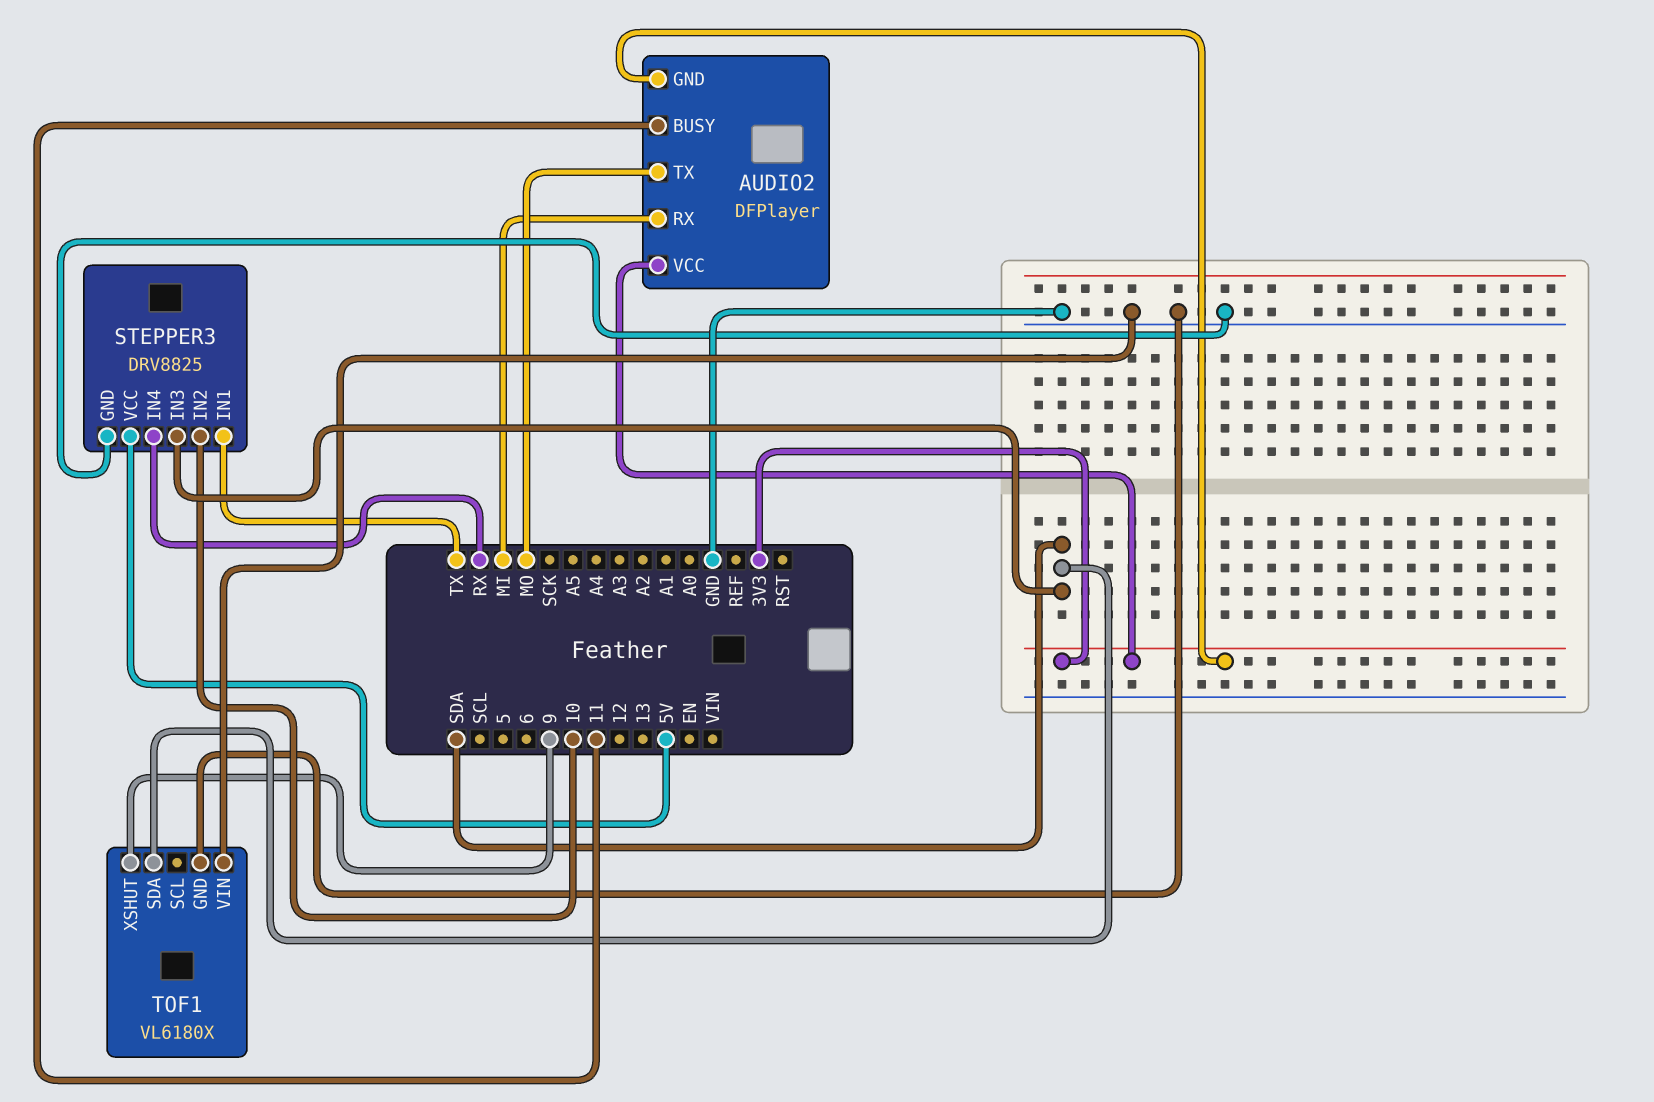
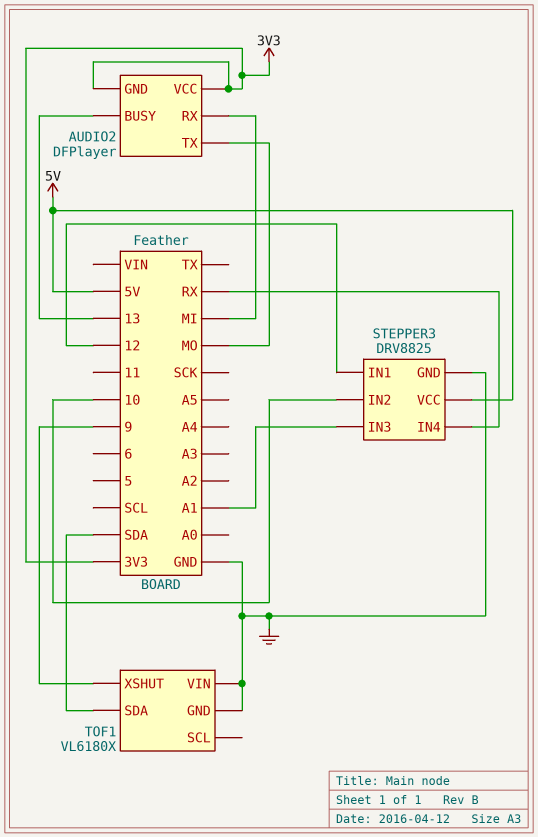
AUDIO2 pin BUSY: 11 -> 13
STEPPER3 pin IN1: TX -> 12
STEPPER3 pin IN3: SDA -> A1

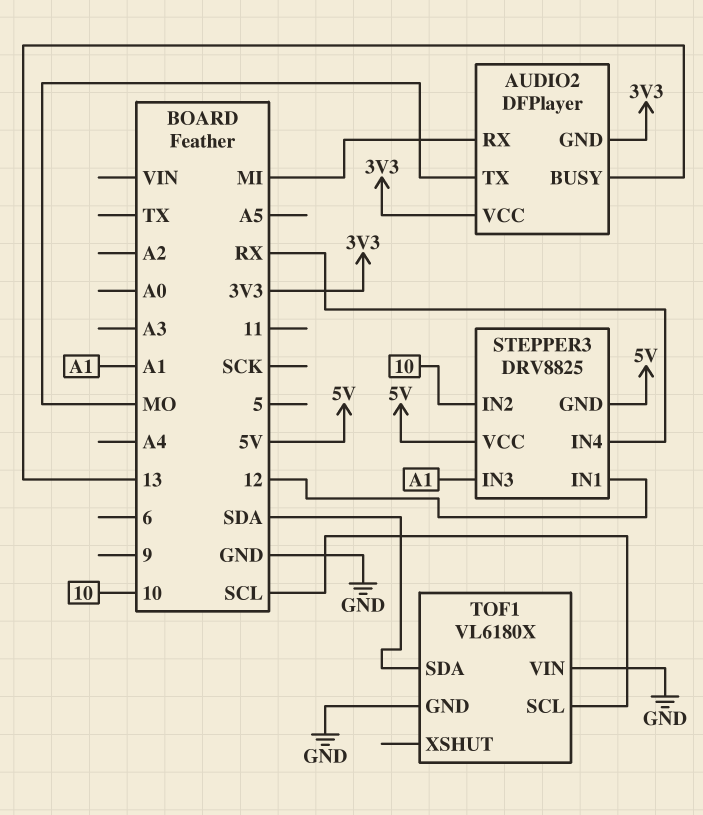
STEPPER3 pin GND: GND -> 5V
TOF1 pin SCL: none -> SCL
TOF1 pin XSHUT: 9 -> none

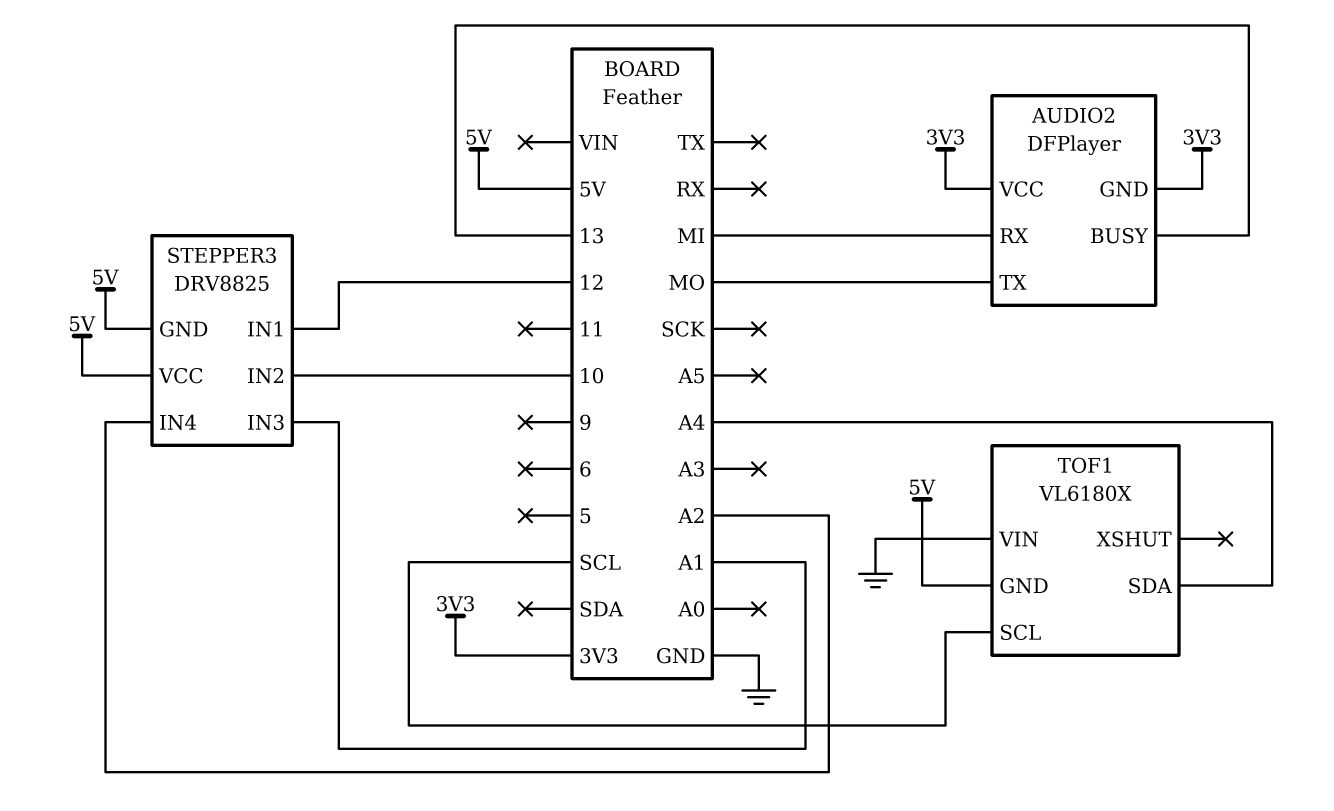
STEPPER3 pin IN4: RX -> A2
TOF1 pin GND: GND -> 5V
TOF1 pin SDA: SDA -> A4

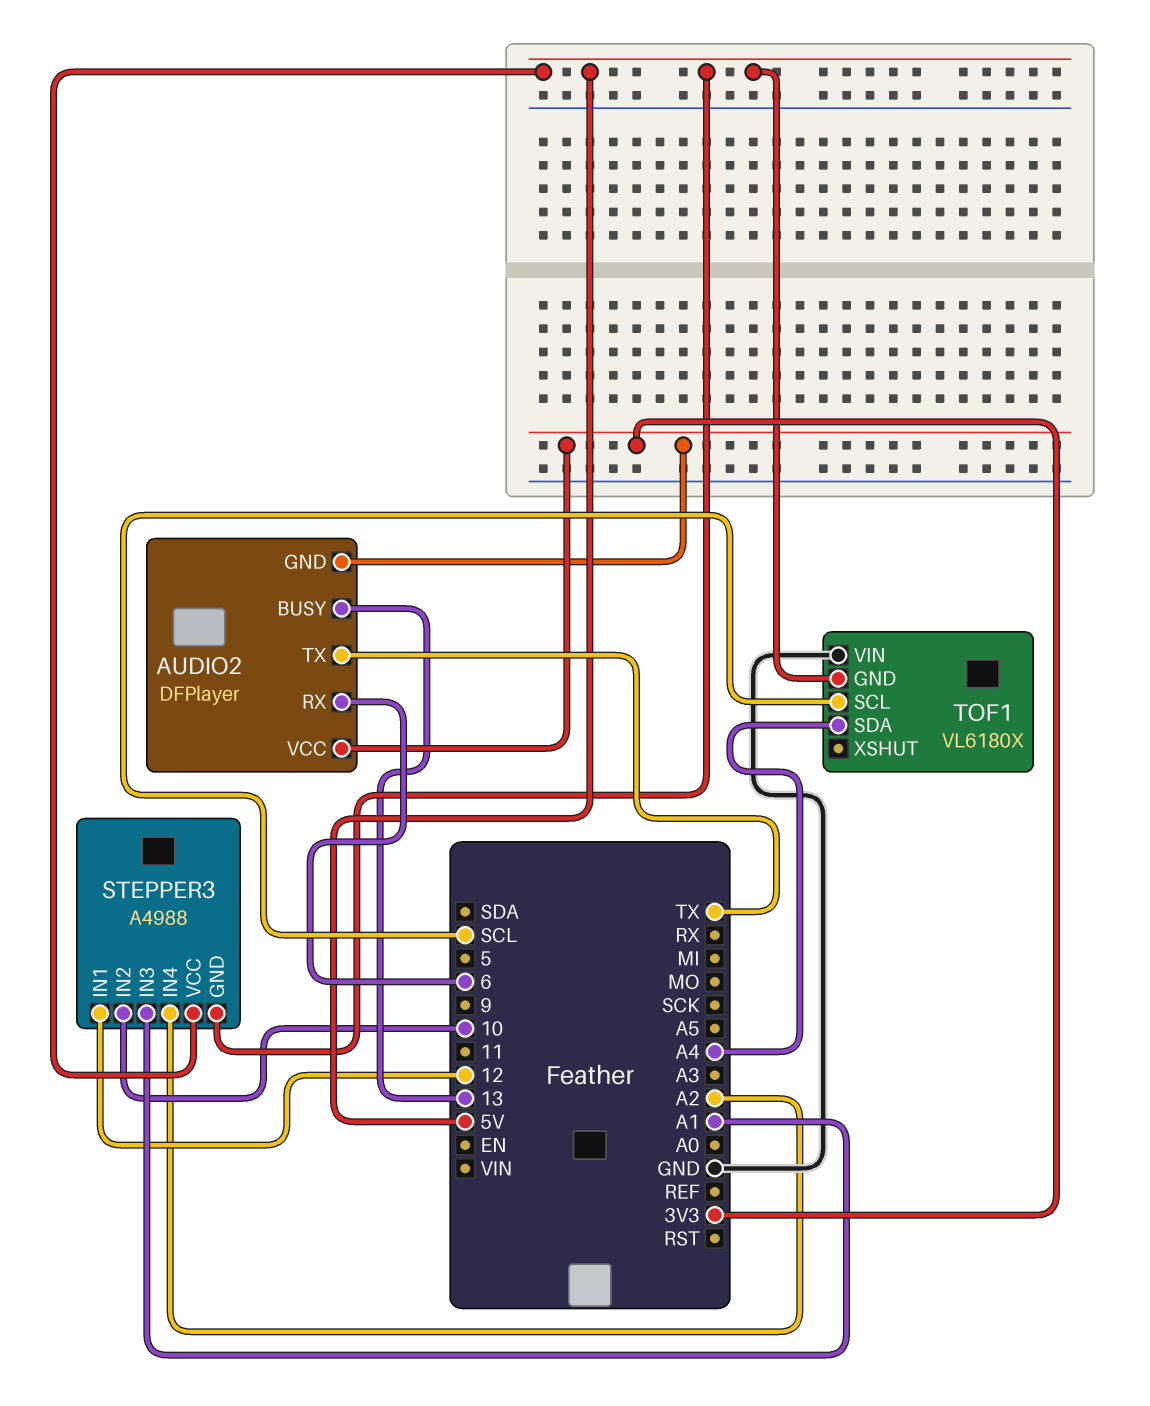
AUDIO2 pin RX: MI -> 6
AUDIO2 pin TX: MO -> TX
STEPPER3: DRV8825 -> A4988

